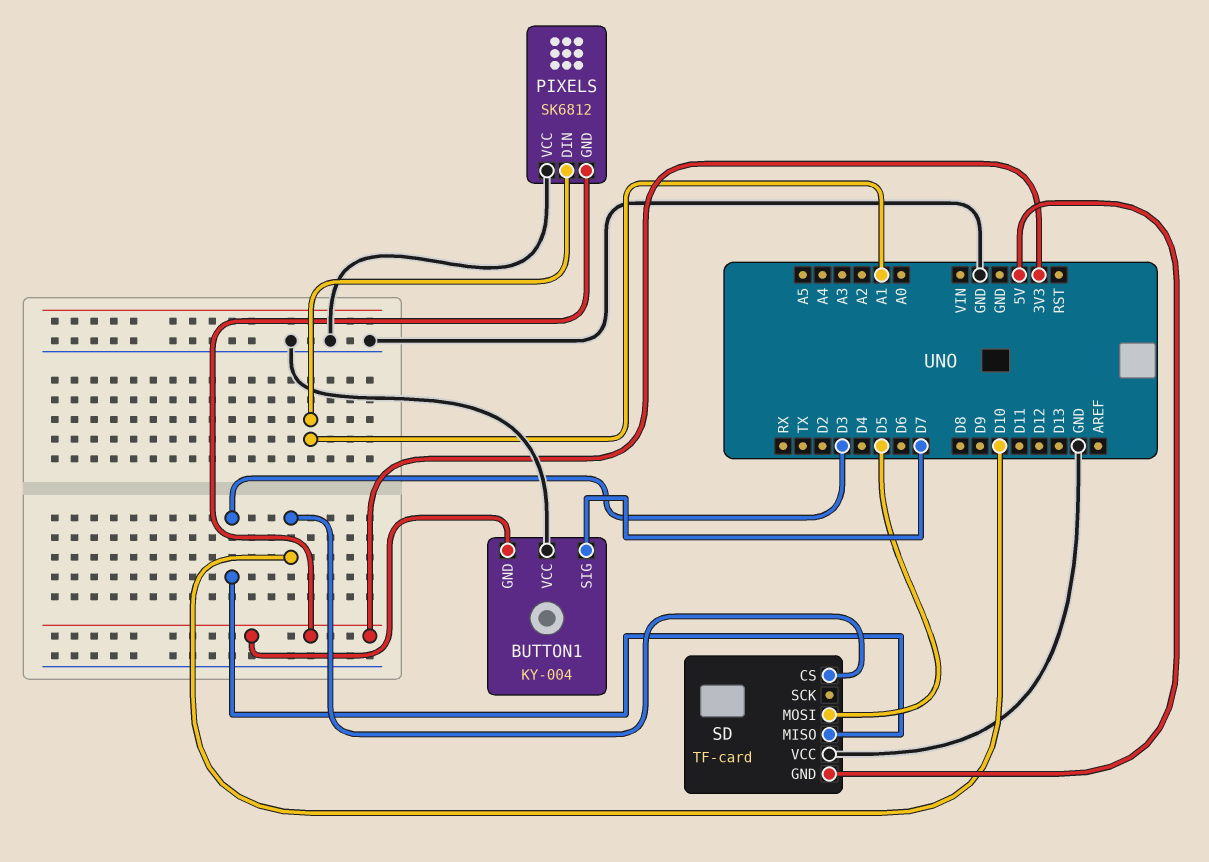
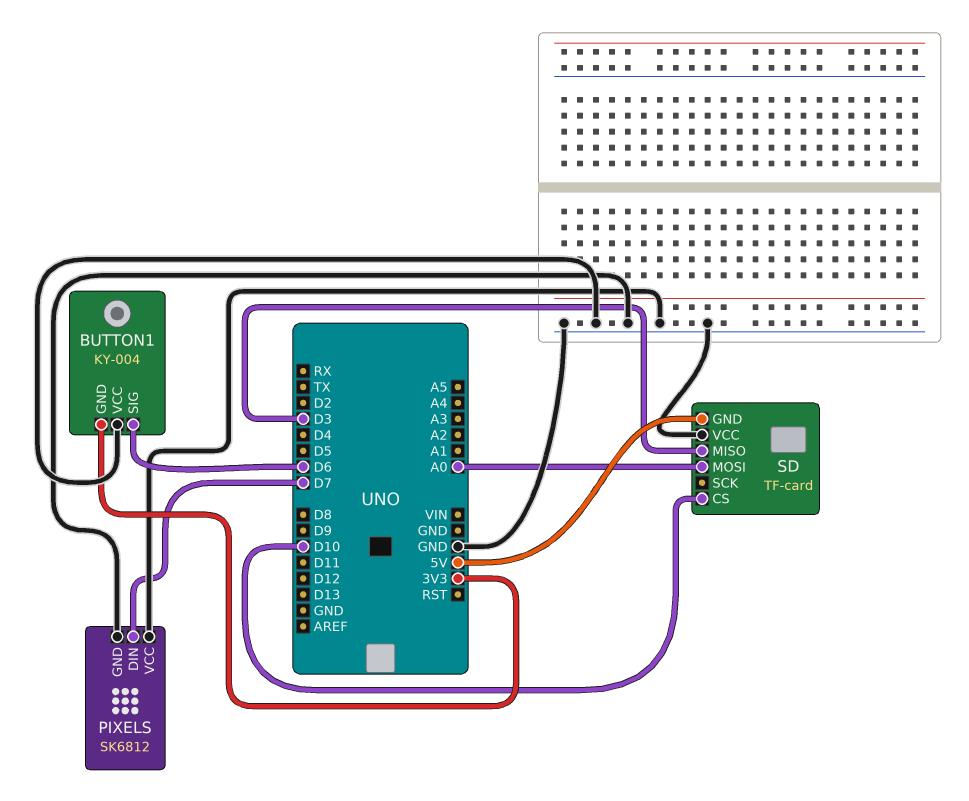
BUTTON1 pin SIG: D7 -> D6
PIXELS pin DIN: A1 -> D7
PIXELS pin GND: 3V3 -> GND
SD pin MOSI: D5 -> A0

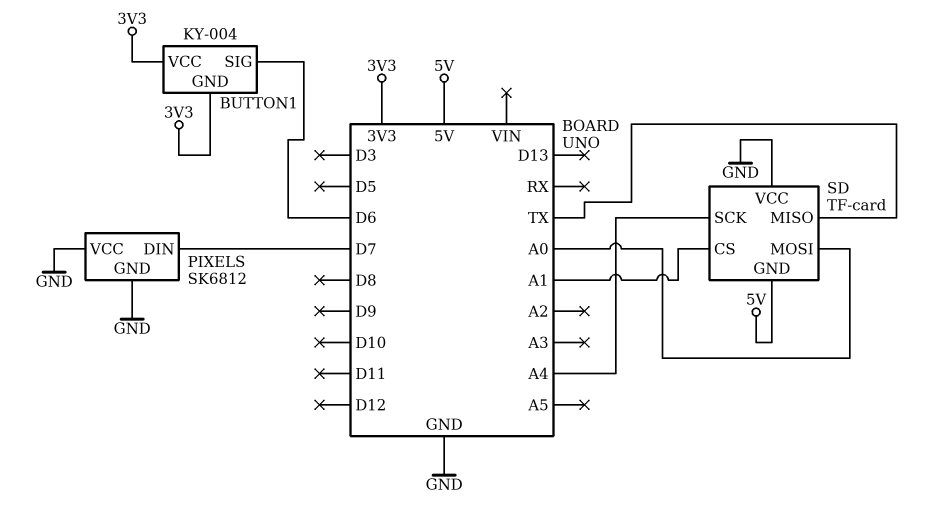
BUTTON1 pin VCC: GND -> 3V3
SD pin CS: D10 -> A1
SD pin MISO: D3 -> TX
SD pin SCK: none -> A4

